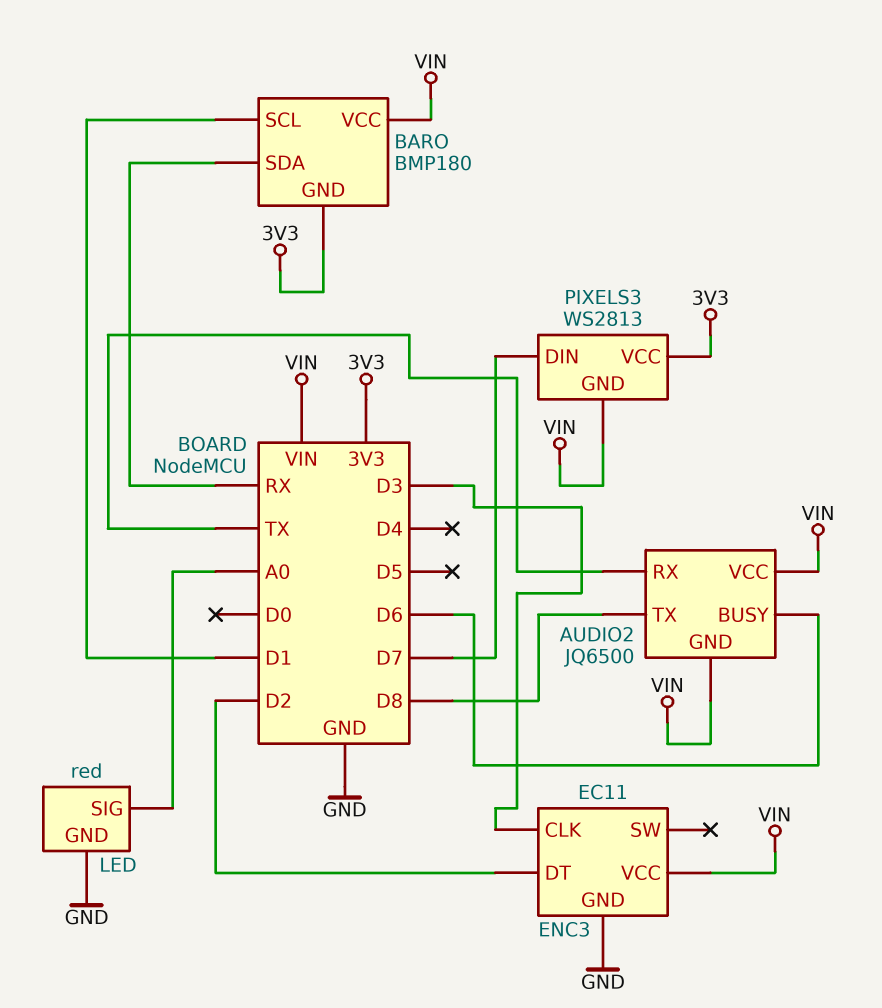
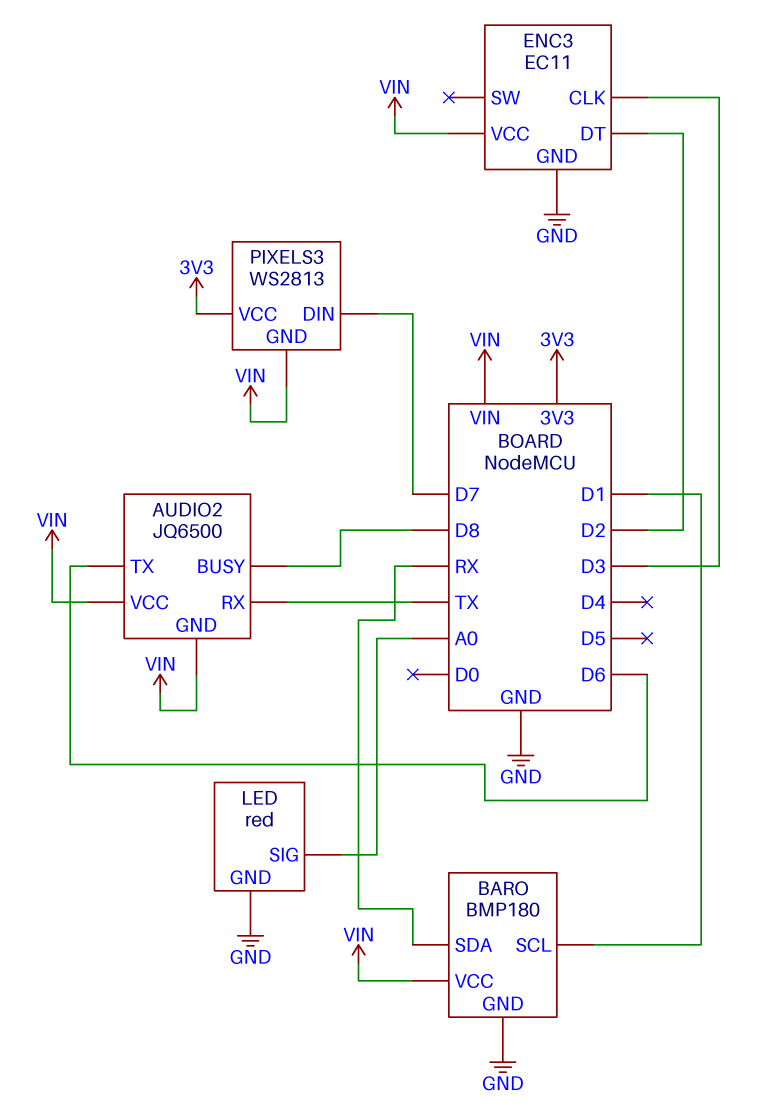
AUDIO2 pin BUSY: D6 -> D8
AUDIO2 pin TX: D8 -> D6
BARO pin GND: 3V3 -> GND

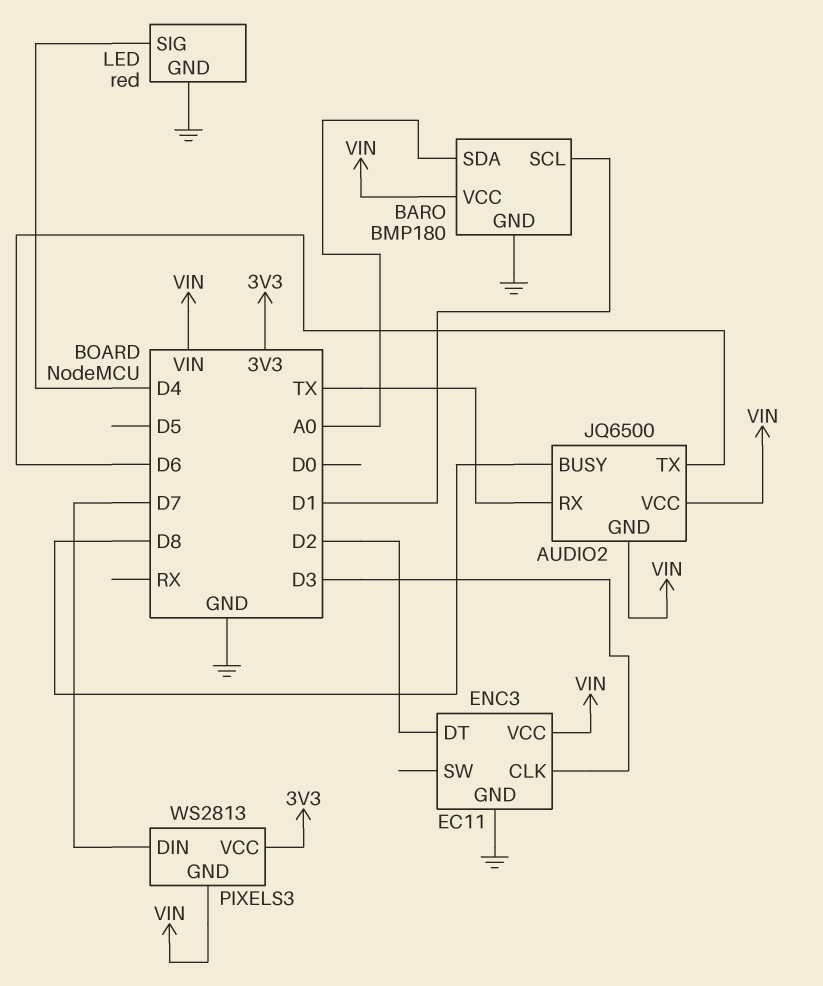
BARO pin SDA: RX -> A0
LED pin SIG: A0 -> D4

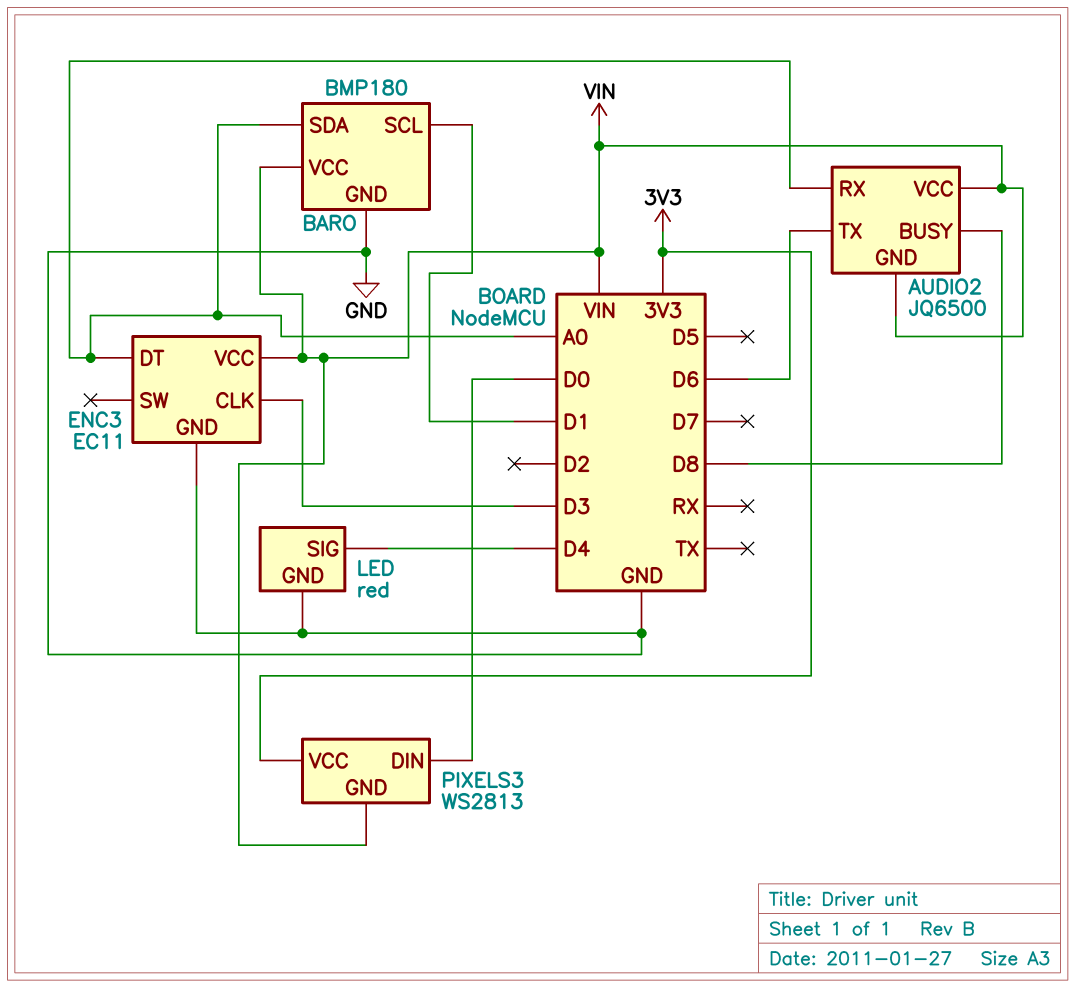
AUDIO2 pin RX: TX -> A0
ENC3 pin DT: D2 -> A0
PIXELS3 pin DIN: D7 -> D0

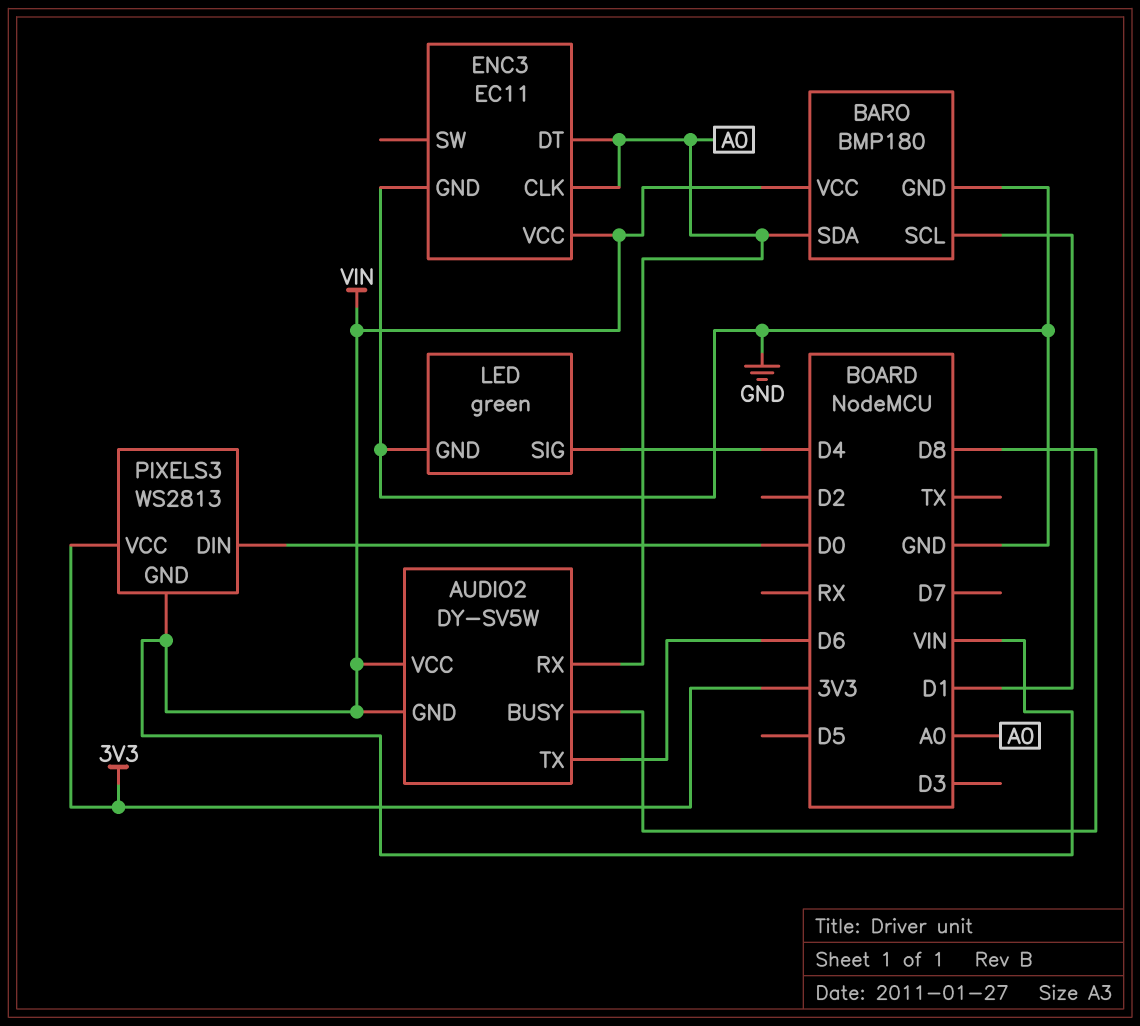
AUDIO2: JQ6500 -> DY-SV5W
ENC3 pin CLK: D3 -> A0
LED: red -> green

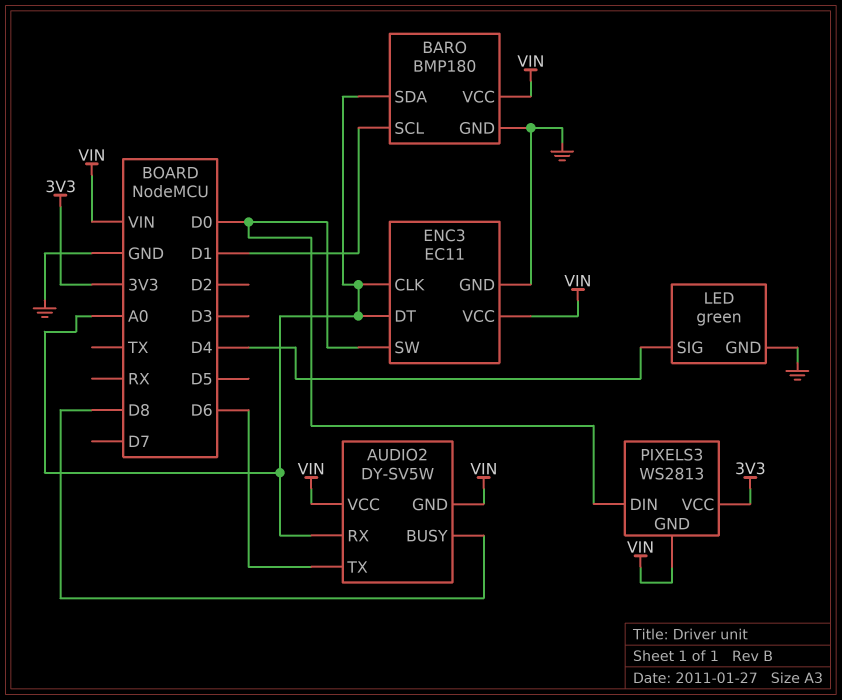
ENC3 pin SW: none -> D0

